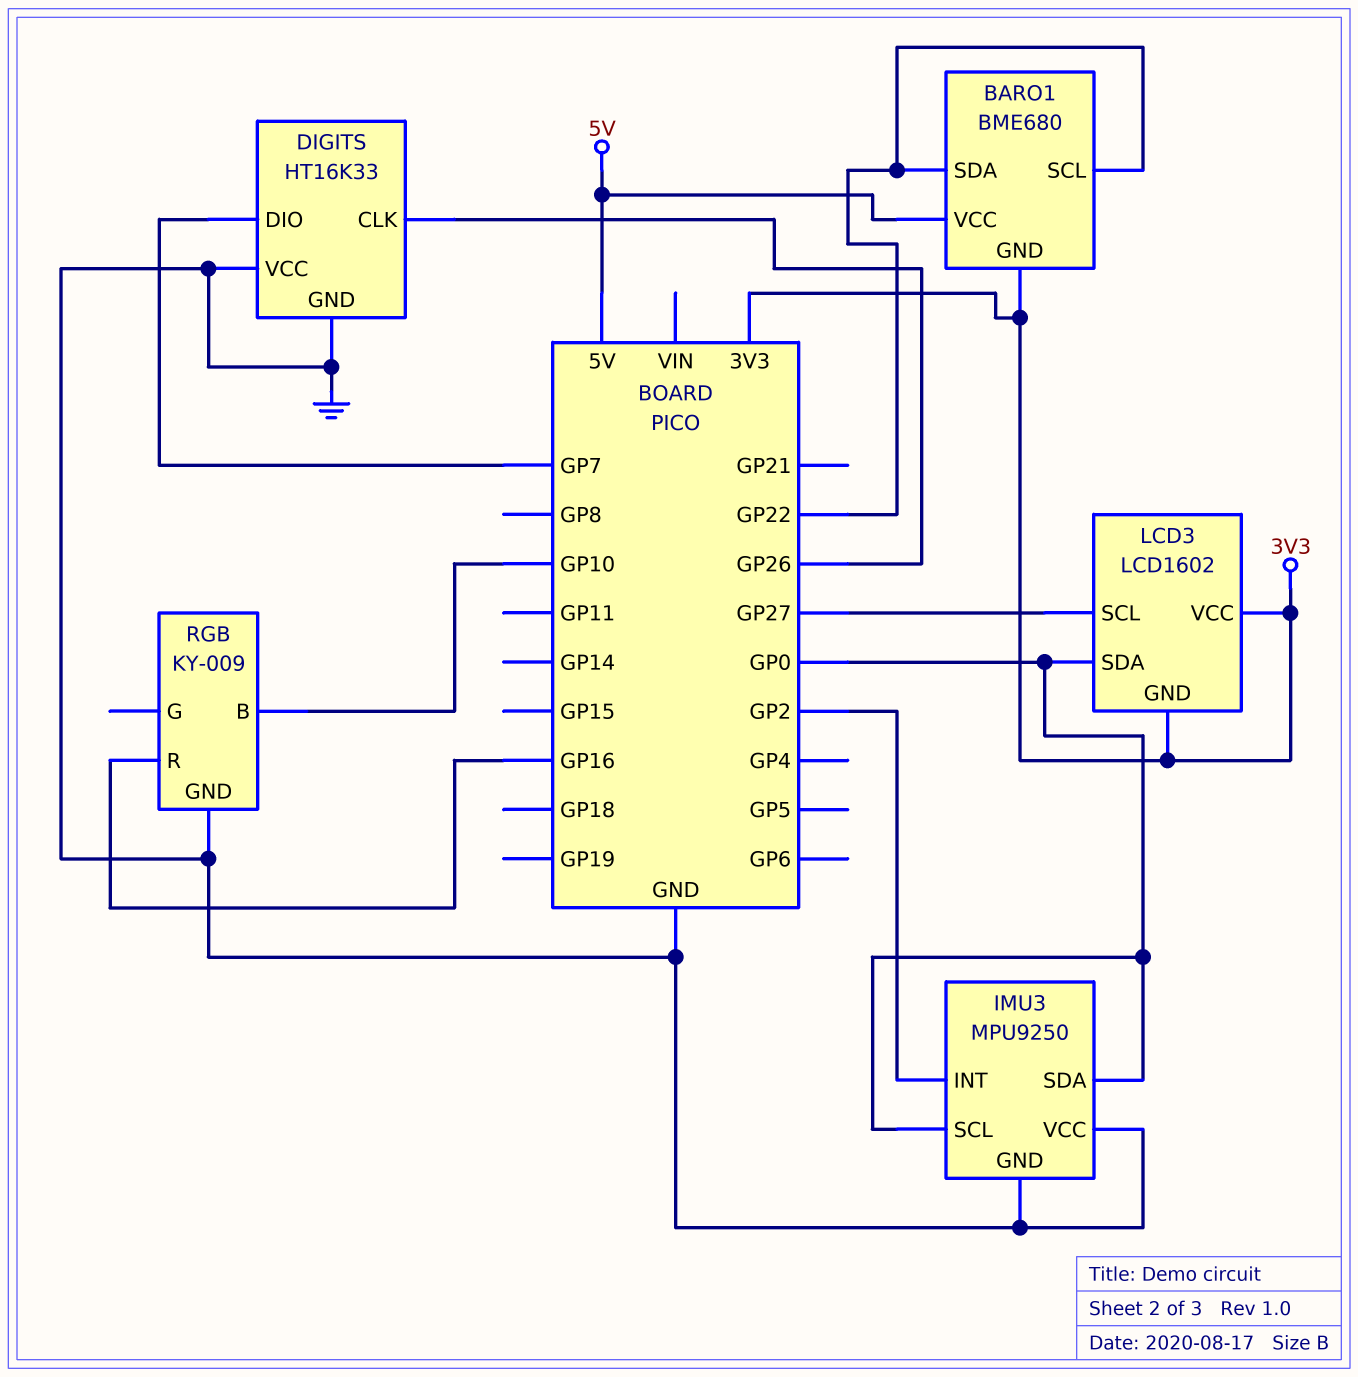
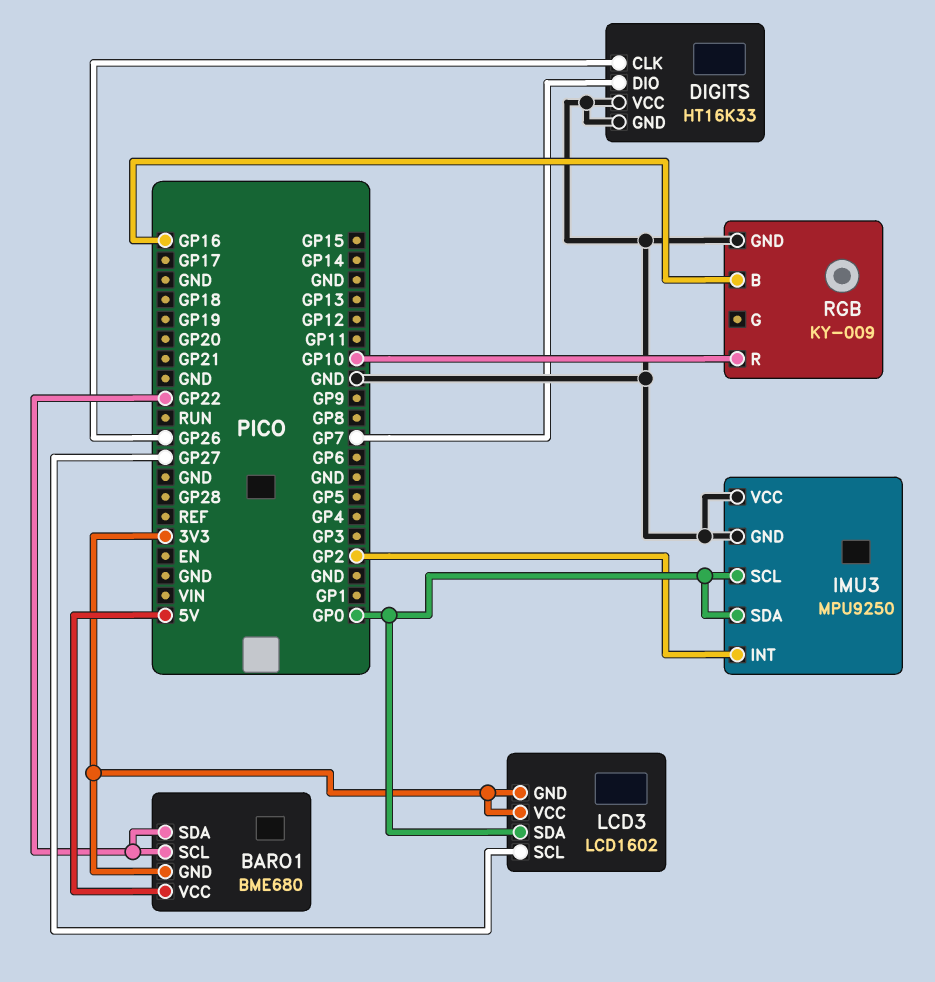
RGB pin B: GP10 -> GP16
RGB pin R: GP16 -> GP10

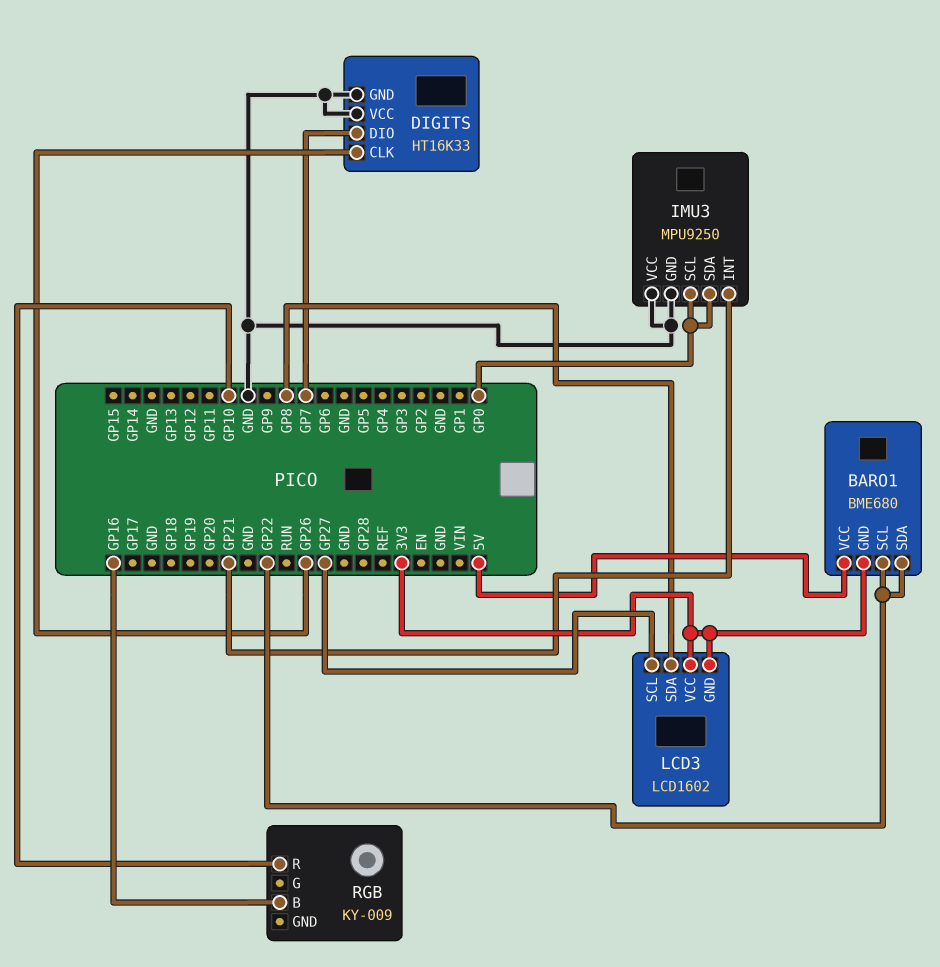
IMU3 pin INT: GP2 -> GP21
LCD3 pin SDA: GP0 -> GP8
RGB pin GND: GND -> none

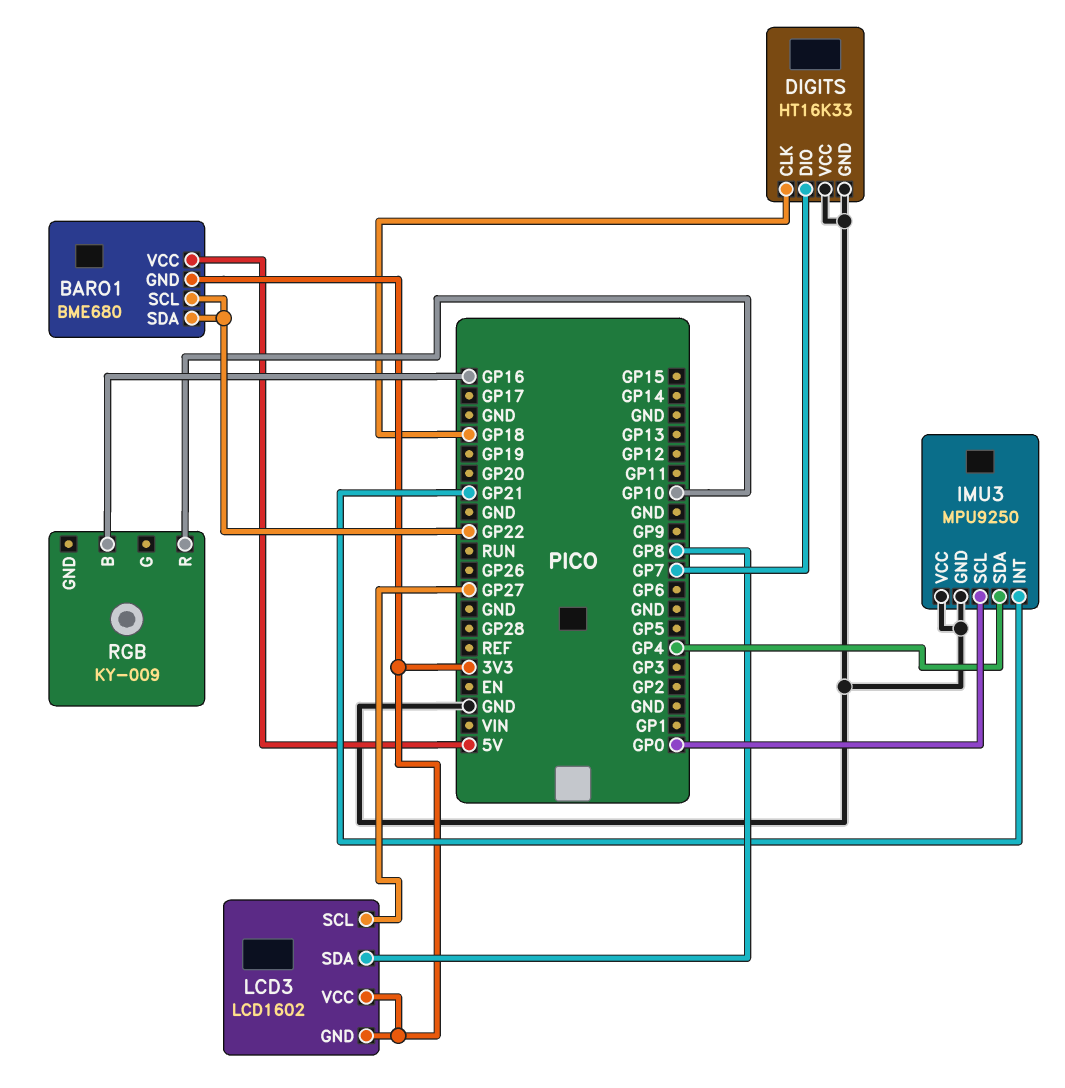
DIGITS pin CLK: GP26 -> GP18
IMU3 pin SDA: GP0 -> GP4

